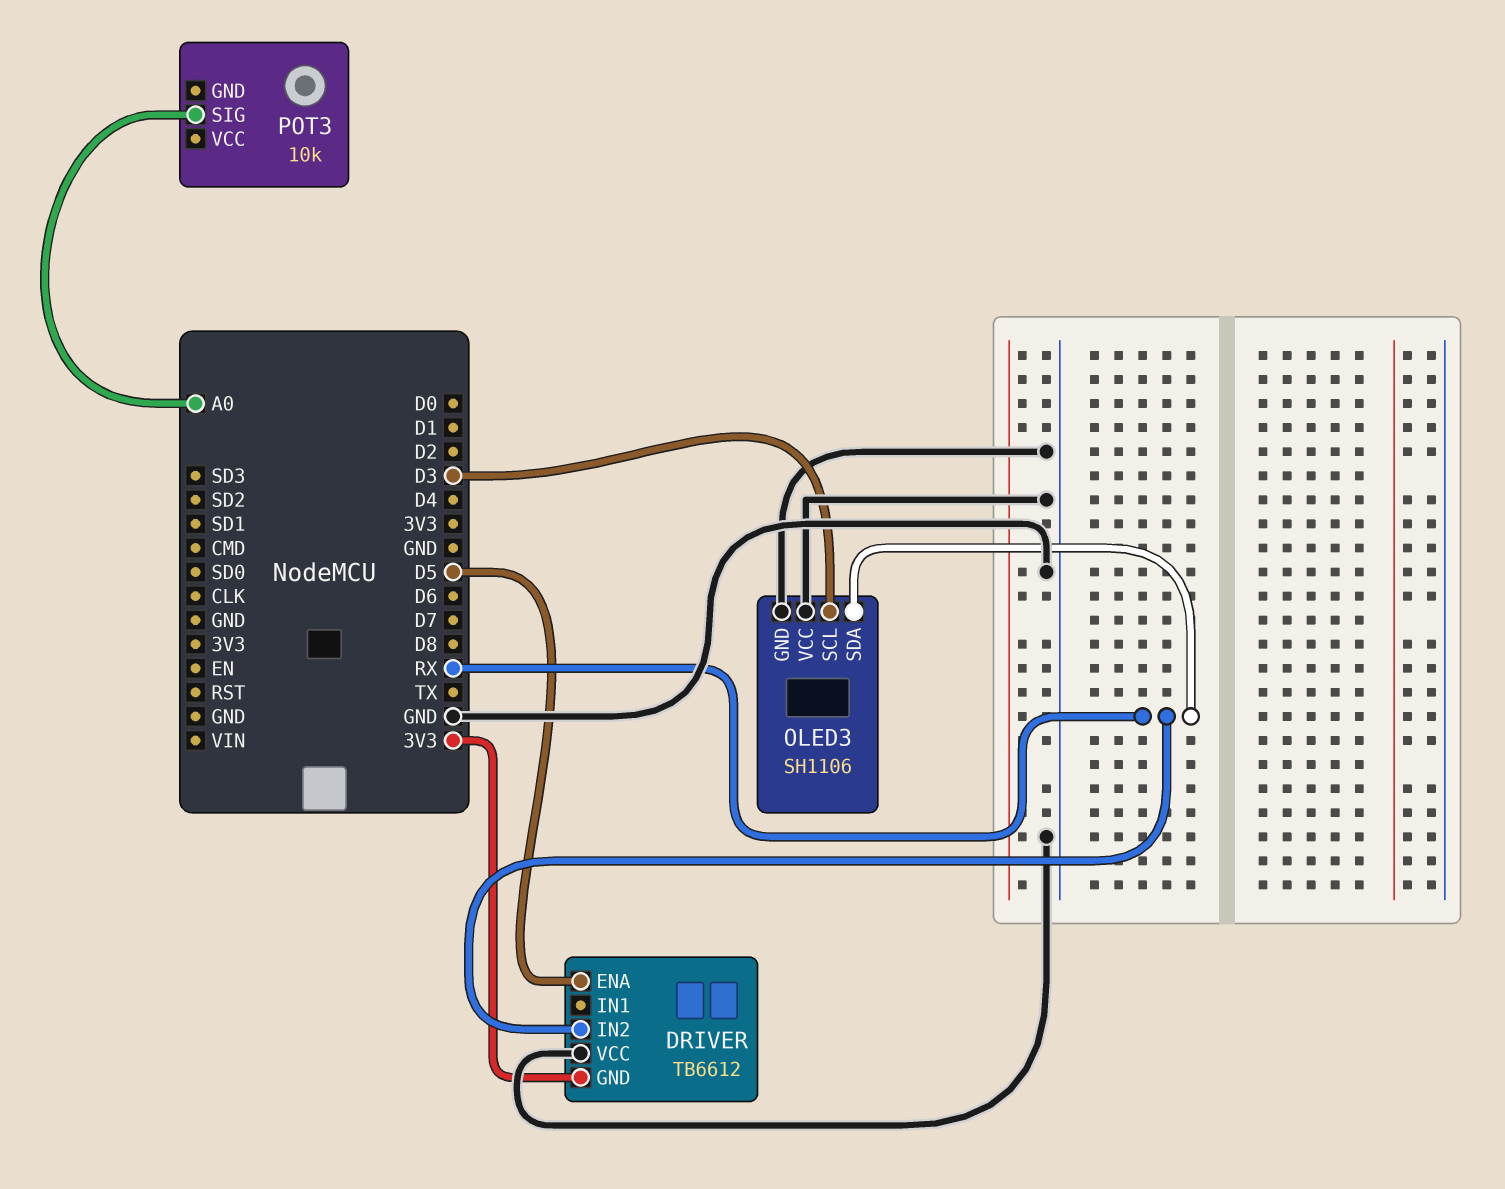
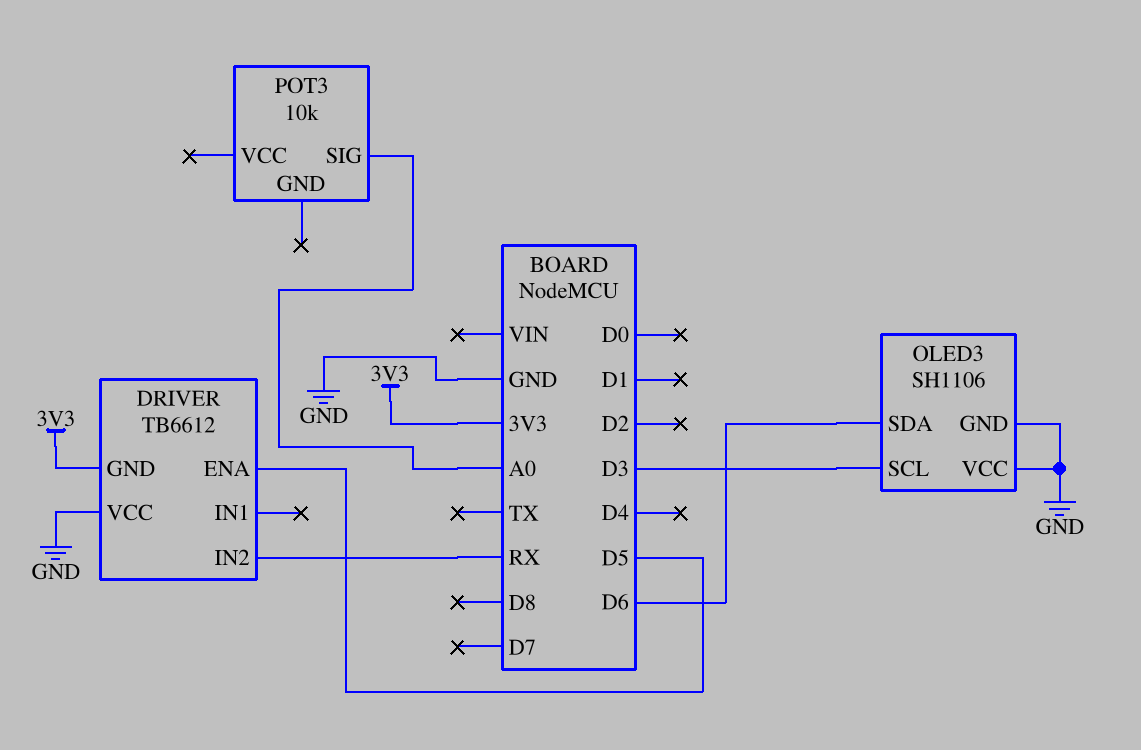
OLED3 pin SDA: RX -> D6

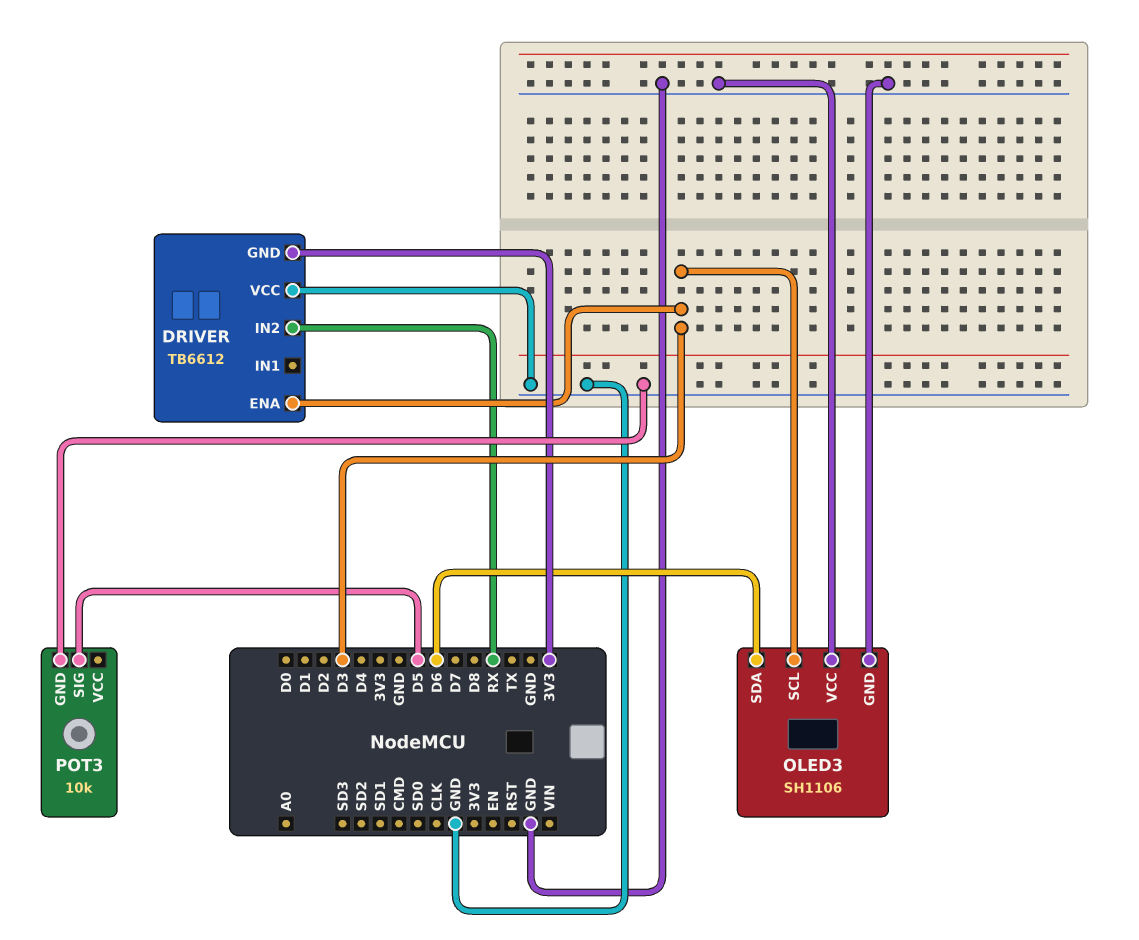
DRIVER pin ENA: D5 -> D3
POT3 pin GND: none -> GND
POT3 pin SIG: A0 -> D5

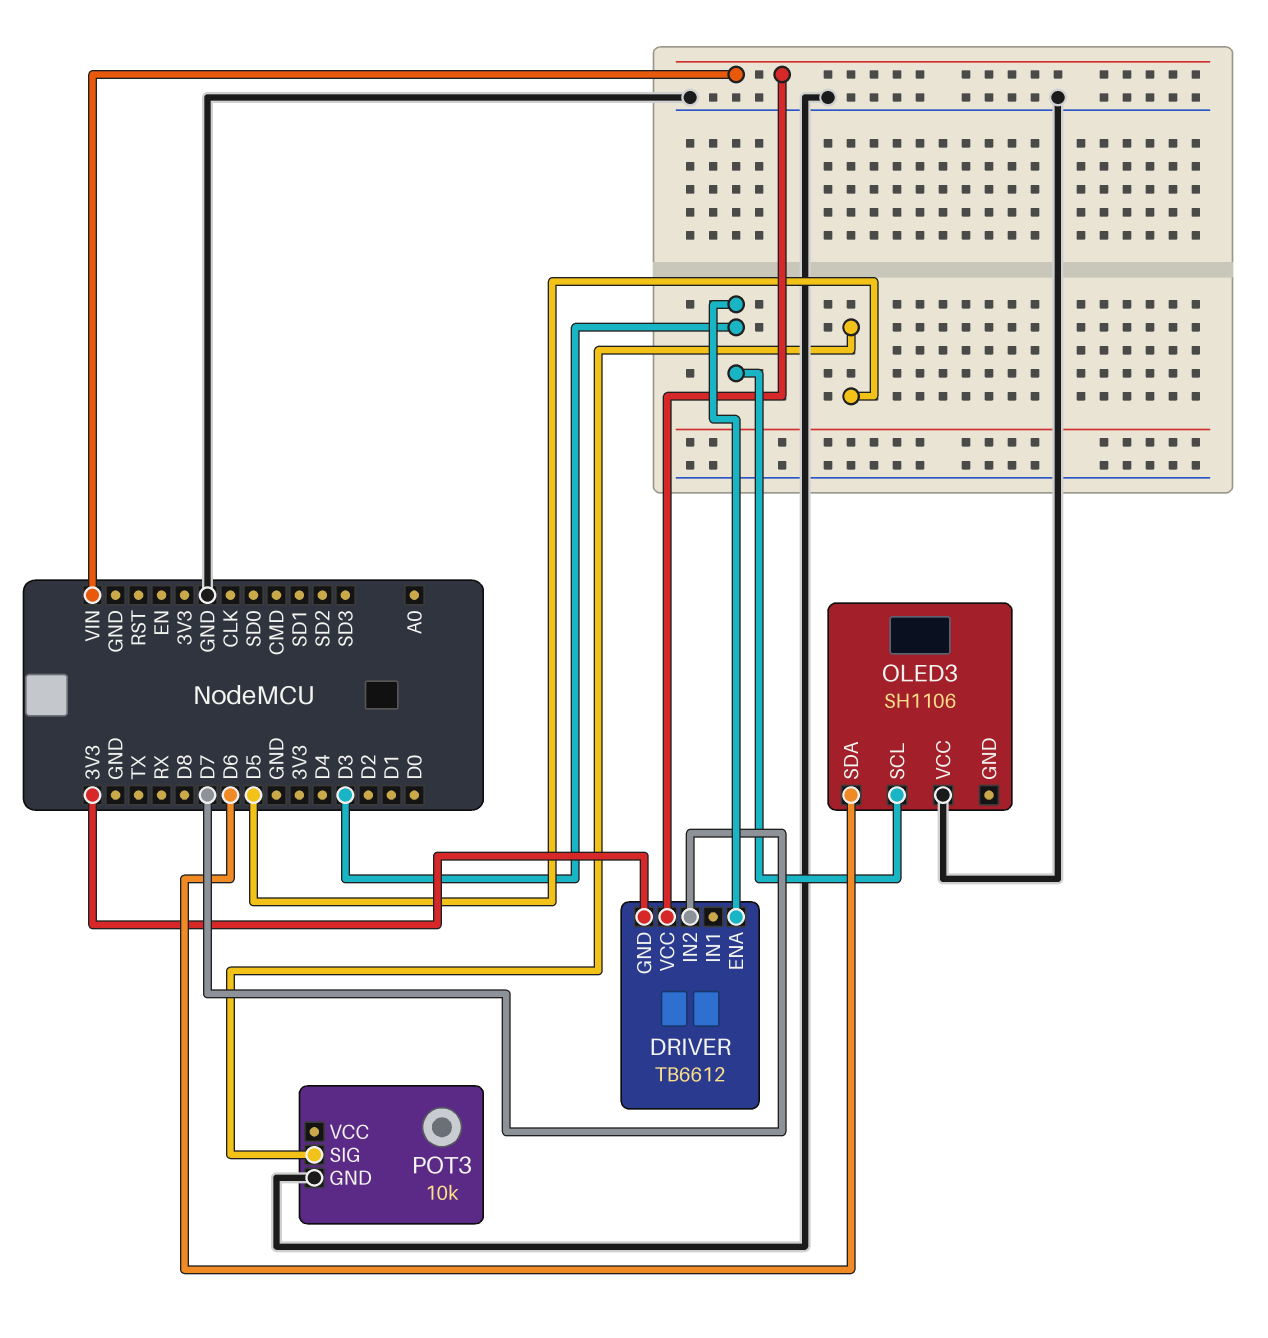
DRIVER pin IN2: RX -> D7
DRIVER pin VCC: GND -> VIN
OLED3 pin GND: GND -> none

